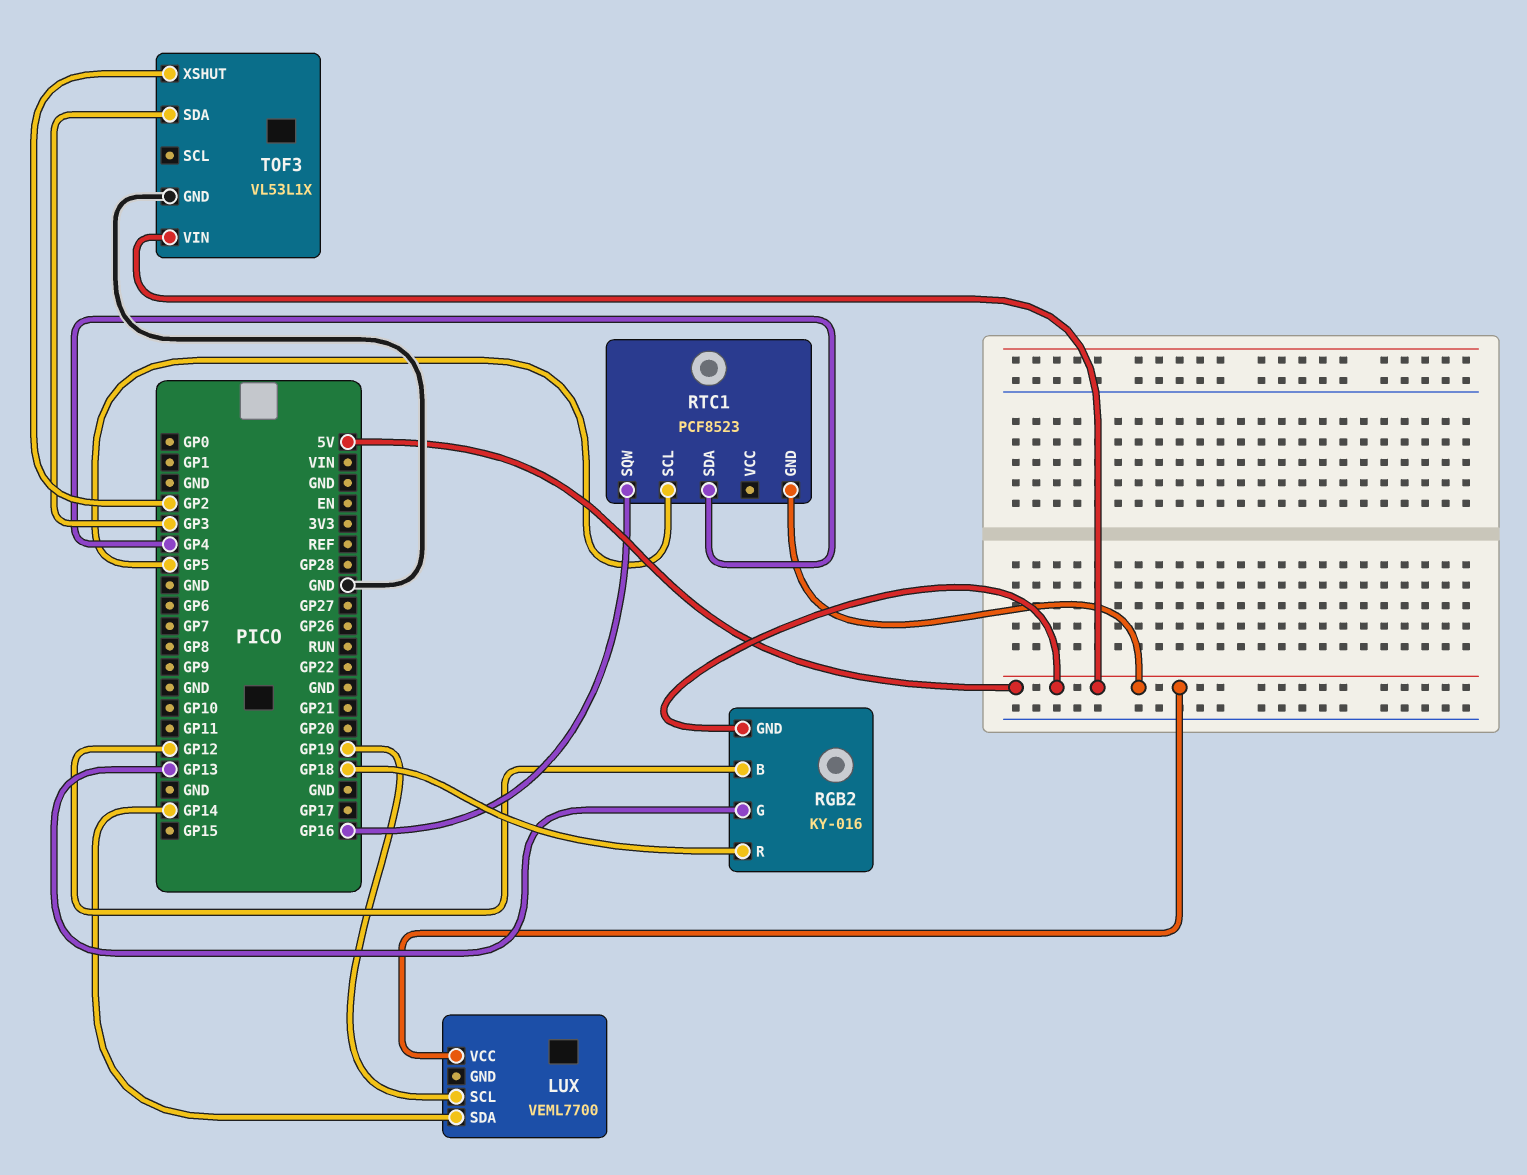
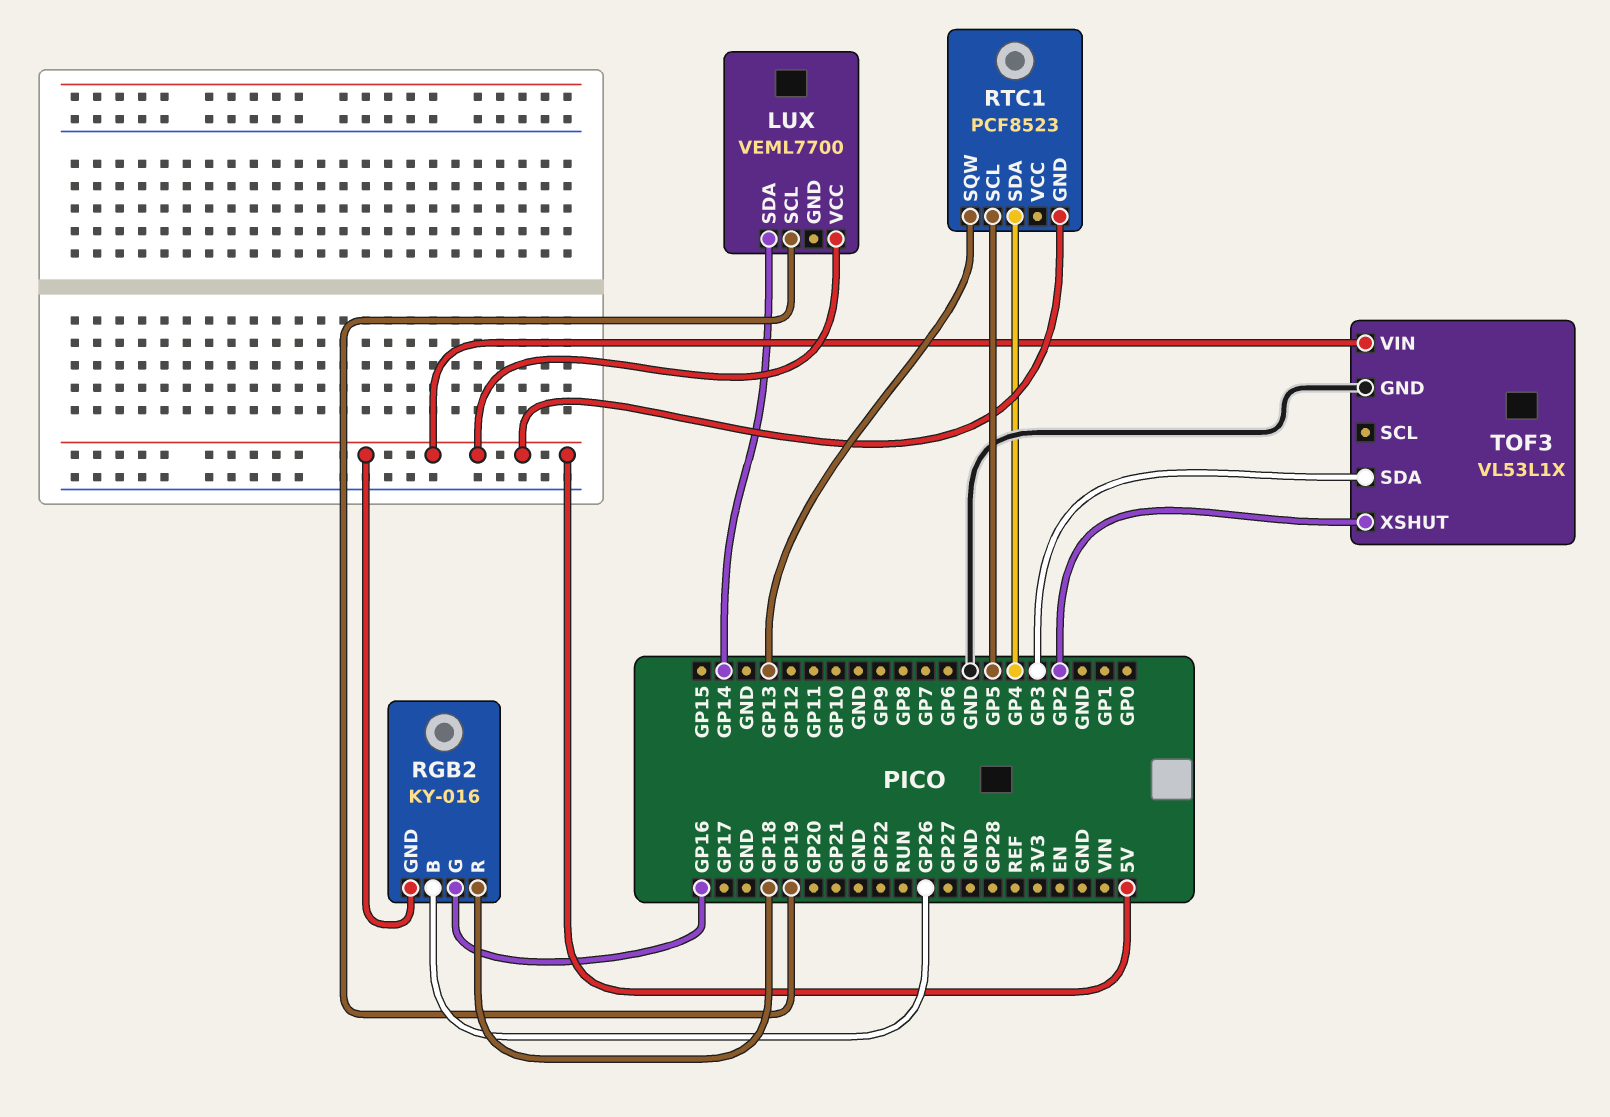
RGB2 pin B: GP12 -> GP26
RGB2 pin G: GP13 -> GP16
RTC1 pin SQW: GP16 -> GP13

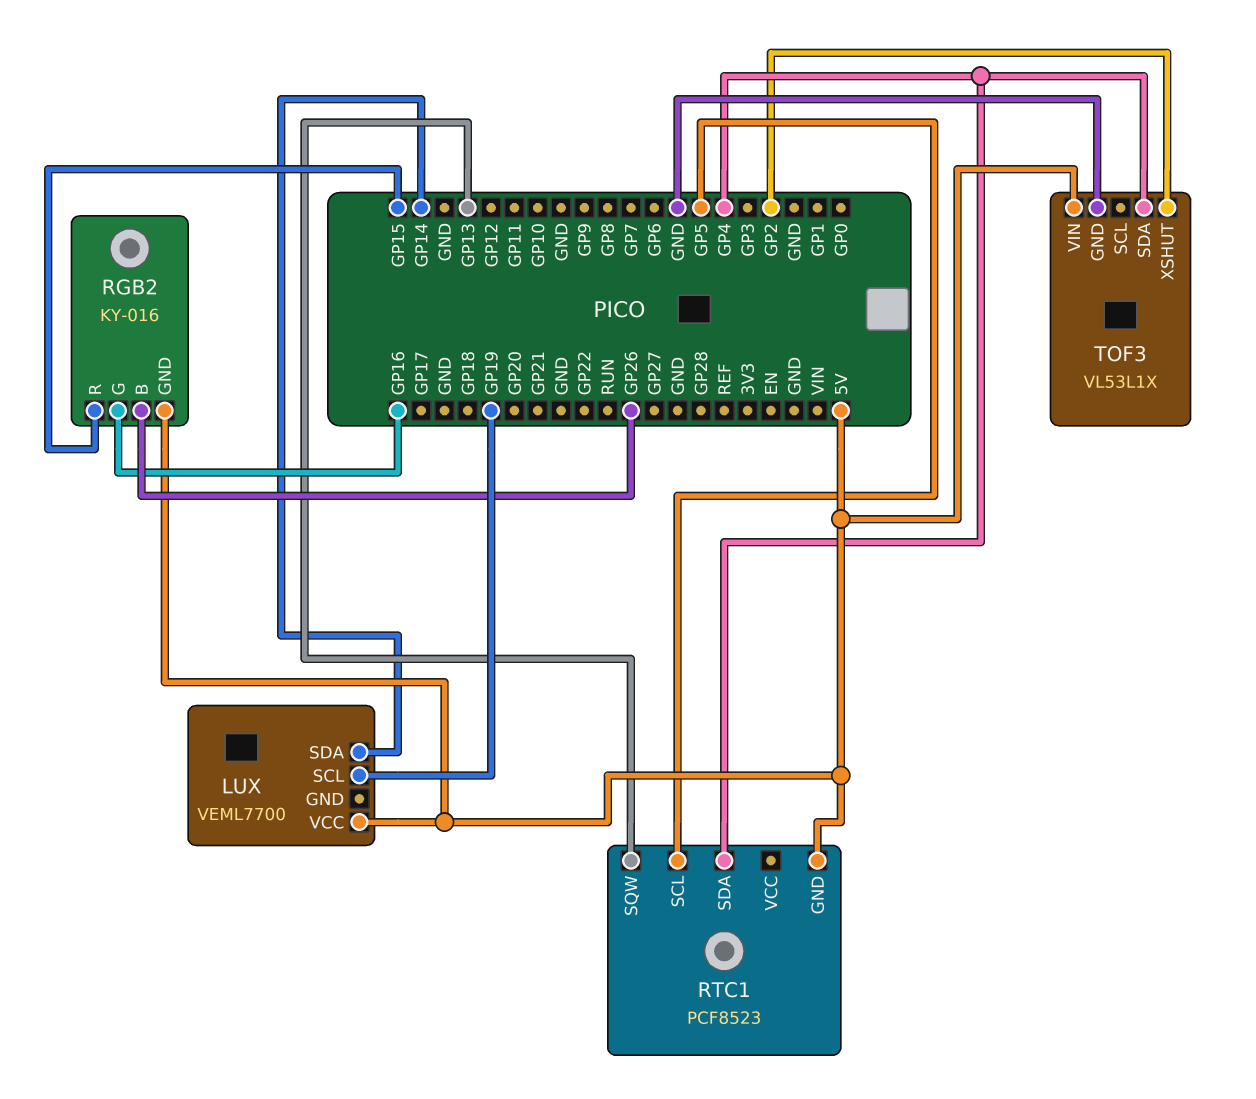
RGB2 pin R: GP18 -> GP15
TOF3 pin SDA: GP3 -> GP4

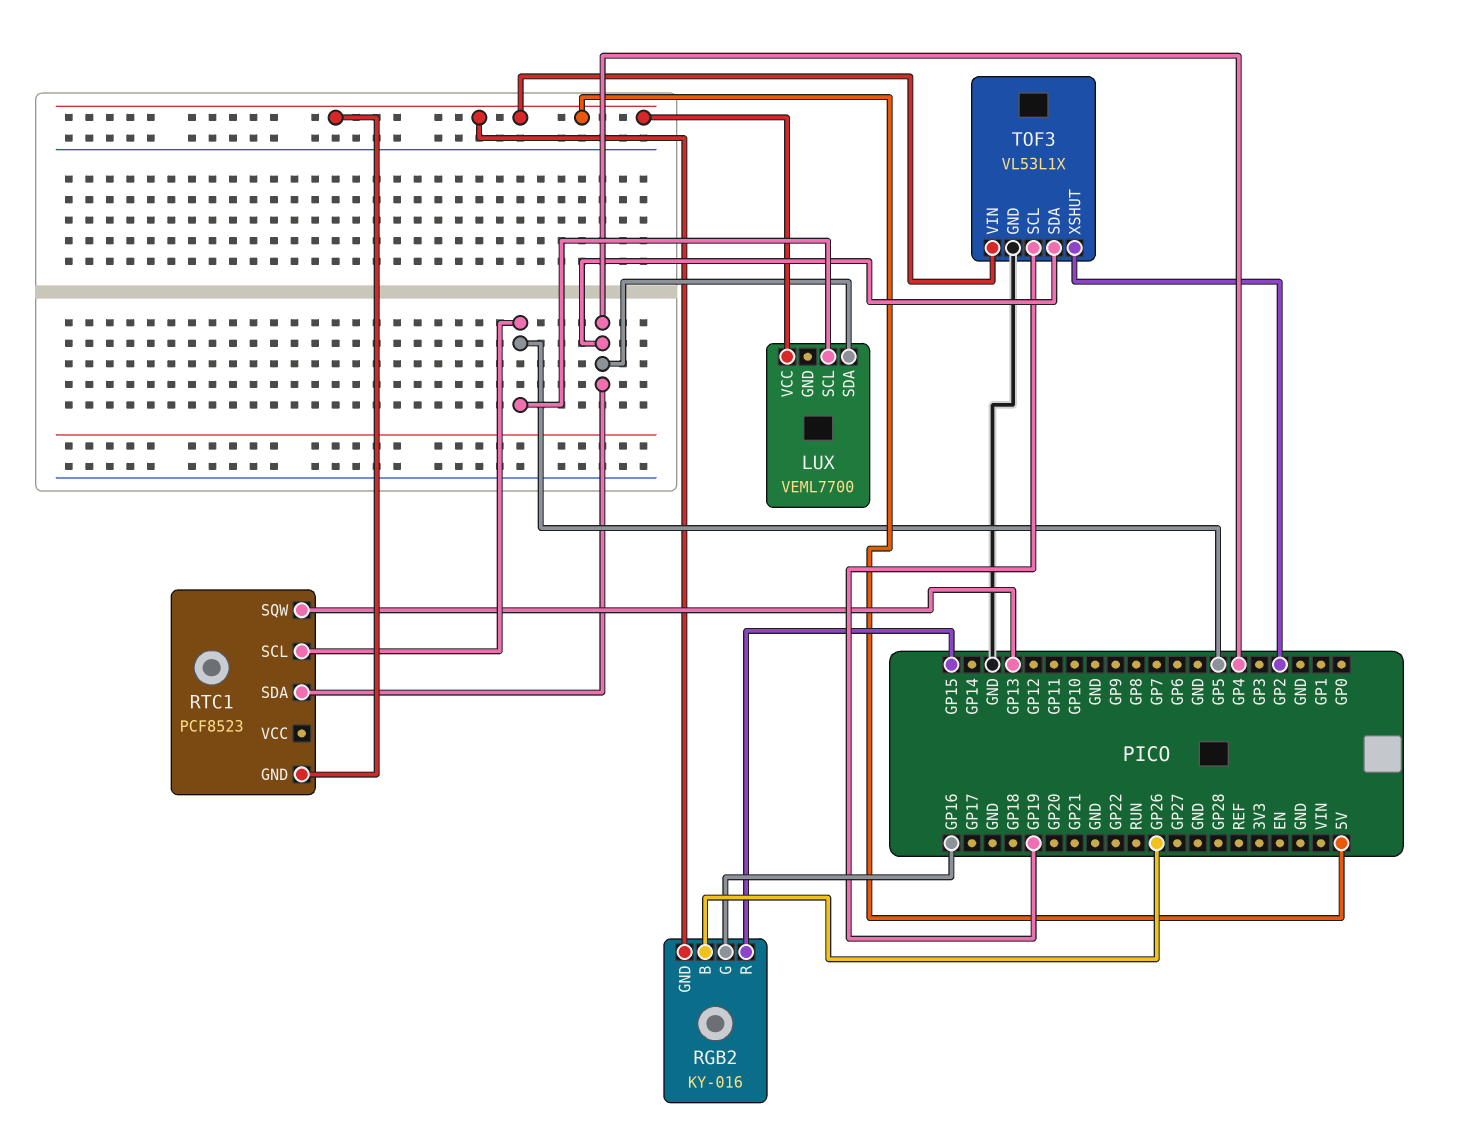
LUX pin SCL: GP19 -> GP5
LUX pin SDA: GP14 -> GP4
TOF3 pin SCL: none -> GP19

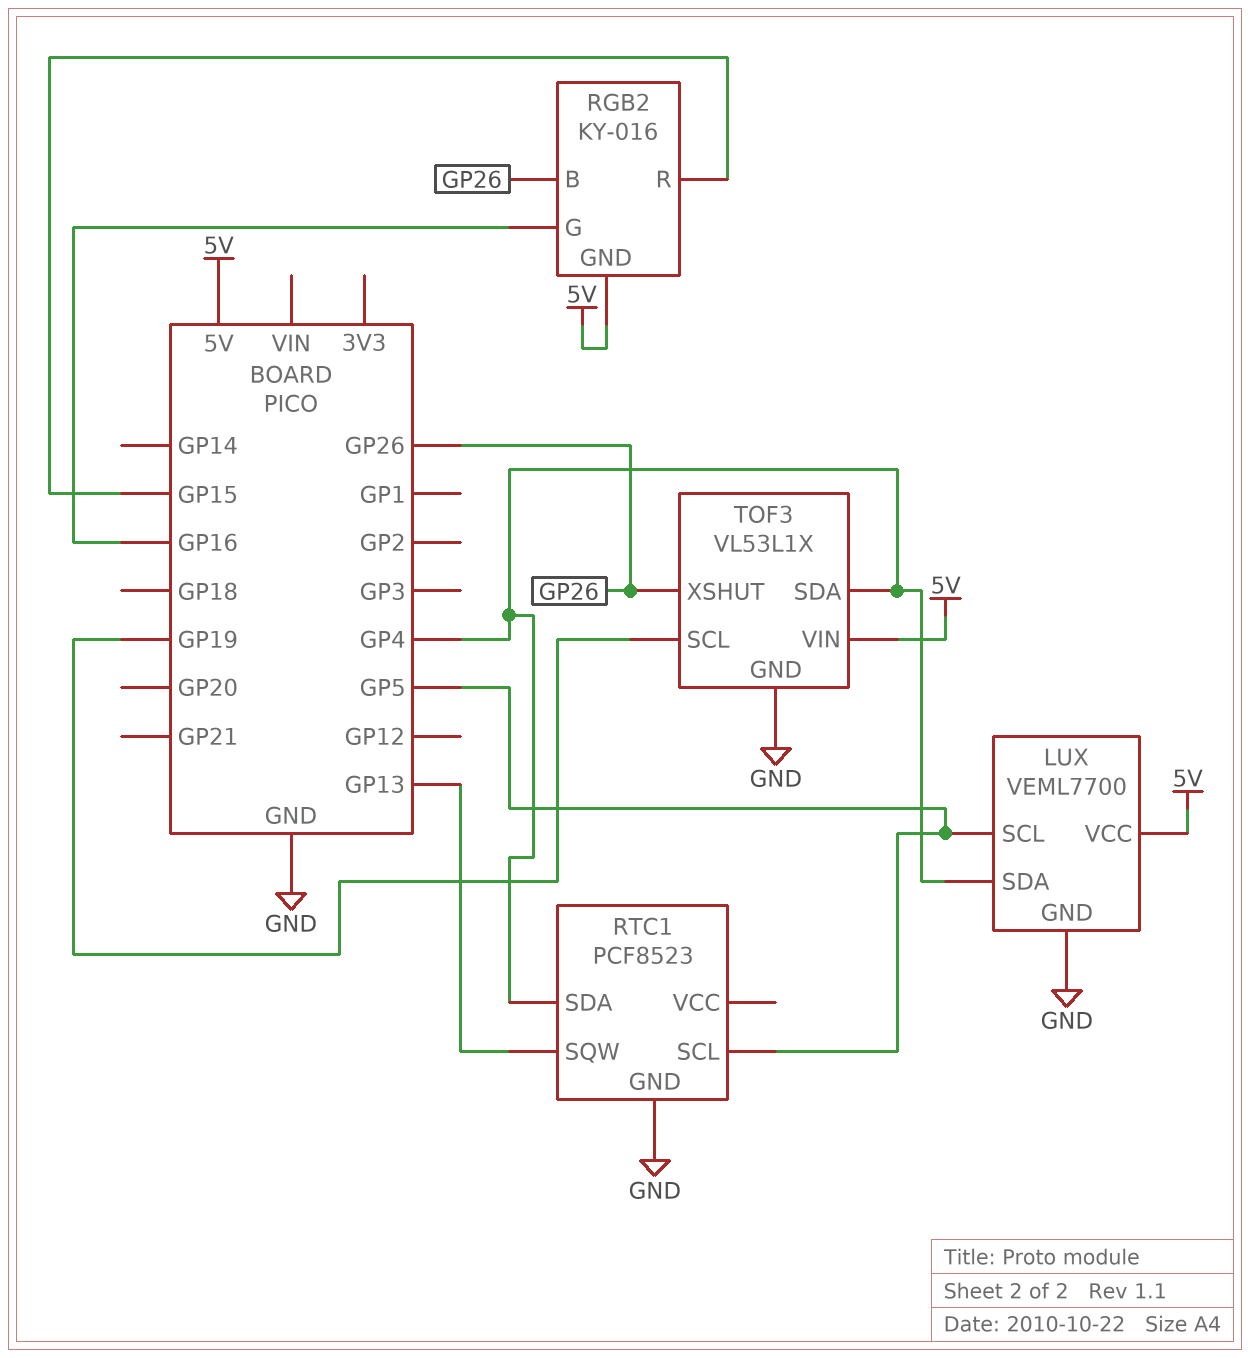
LUX pin GND: none -> GND
RTC1 pin GND: 5V -> GND
TOF3 pin XSHUT: GP2 -> GP26

